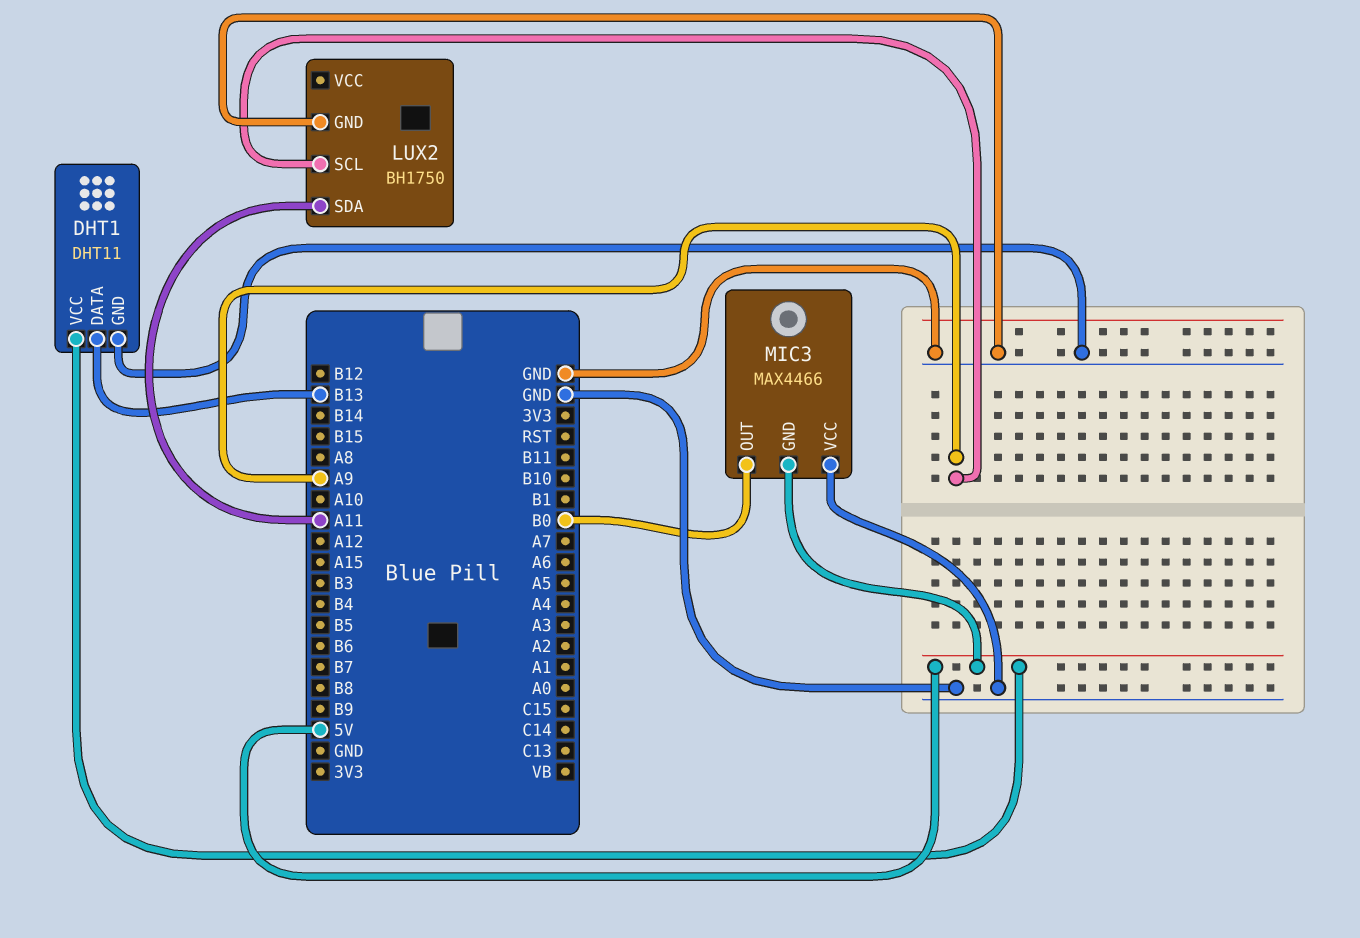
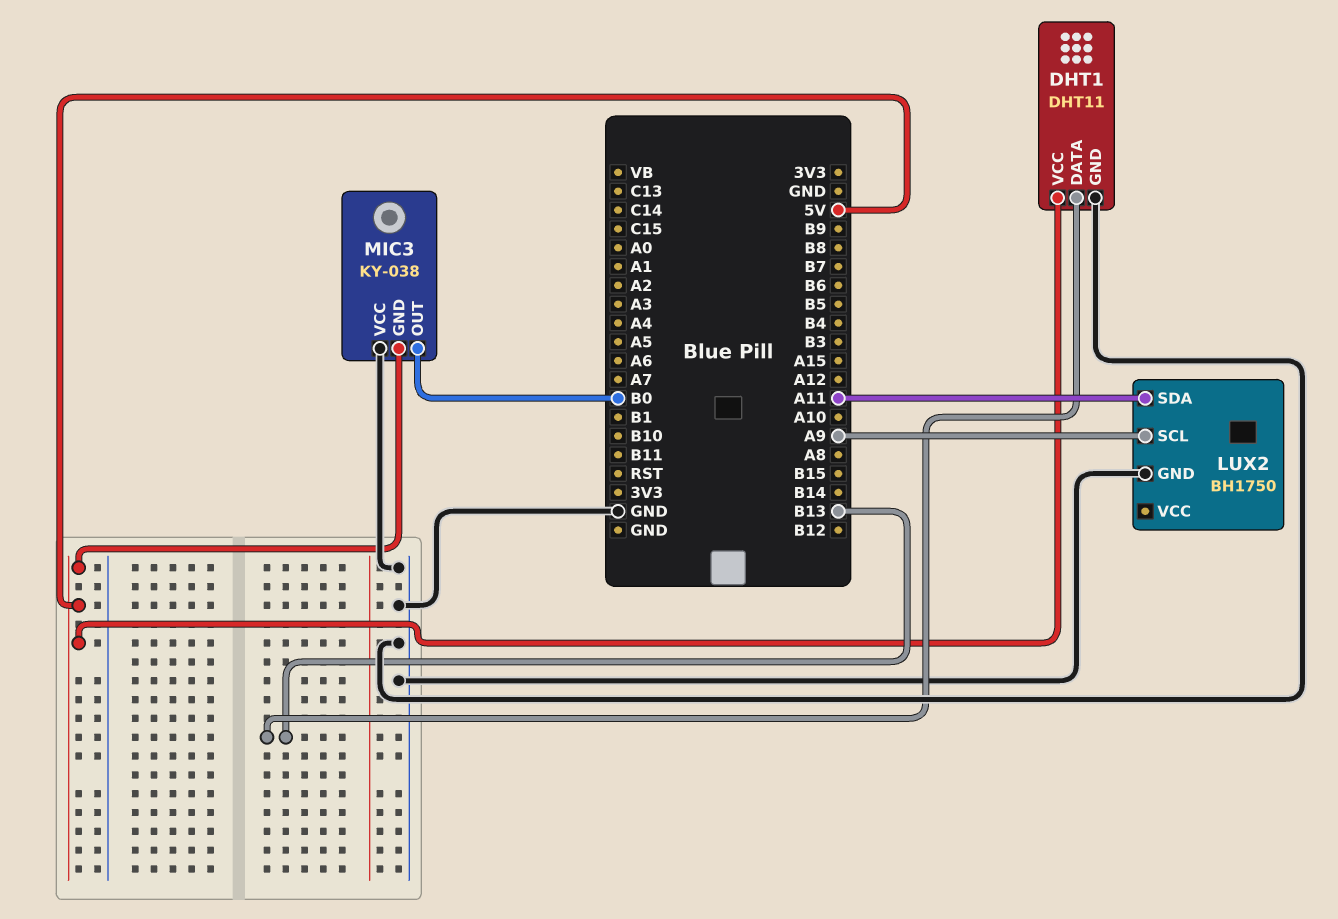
MIC3: MAX4466 -> KY-038

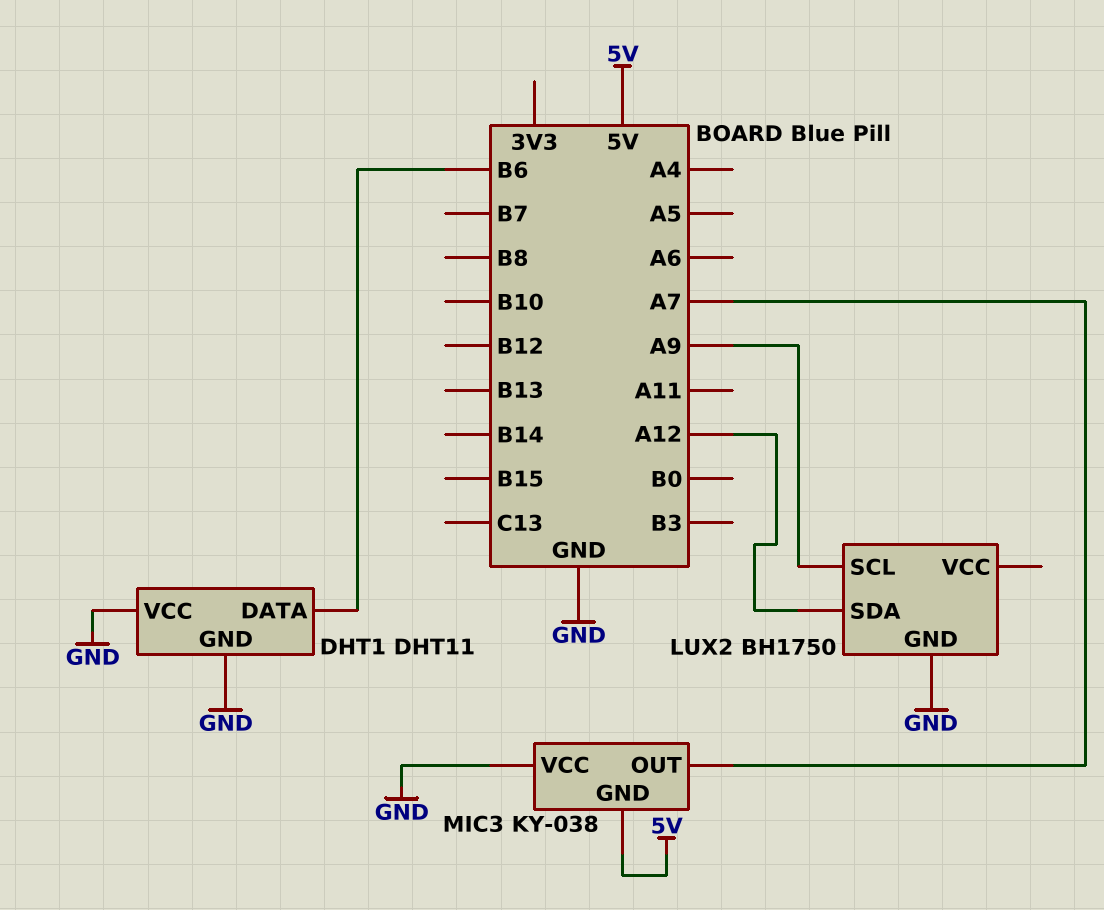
DHT1 pin DATA: B13 -> B6
DHT1 pin VCC: 5V -> GND
LUX2 pin SDA: A11 -> A12
MIC3 pin OUT: B0 -> A7

